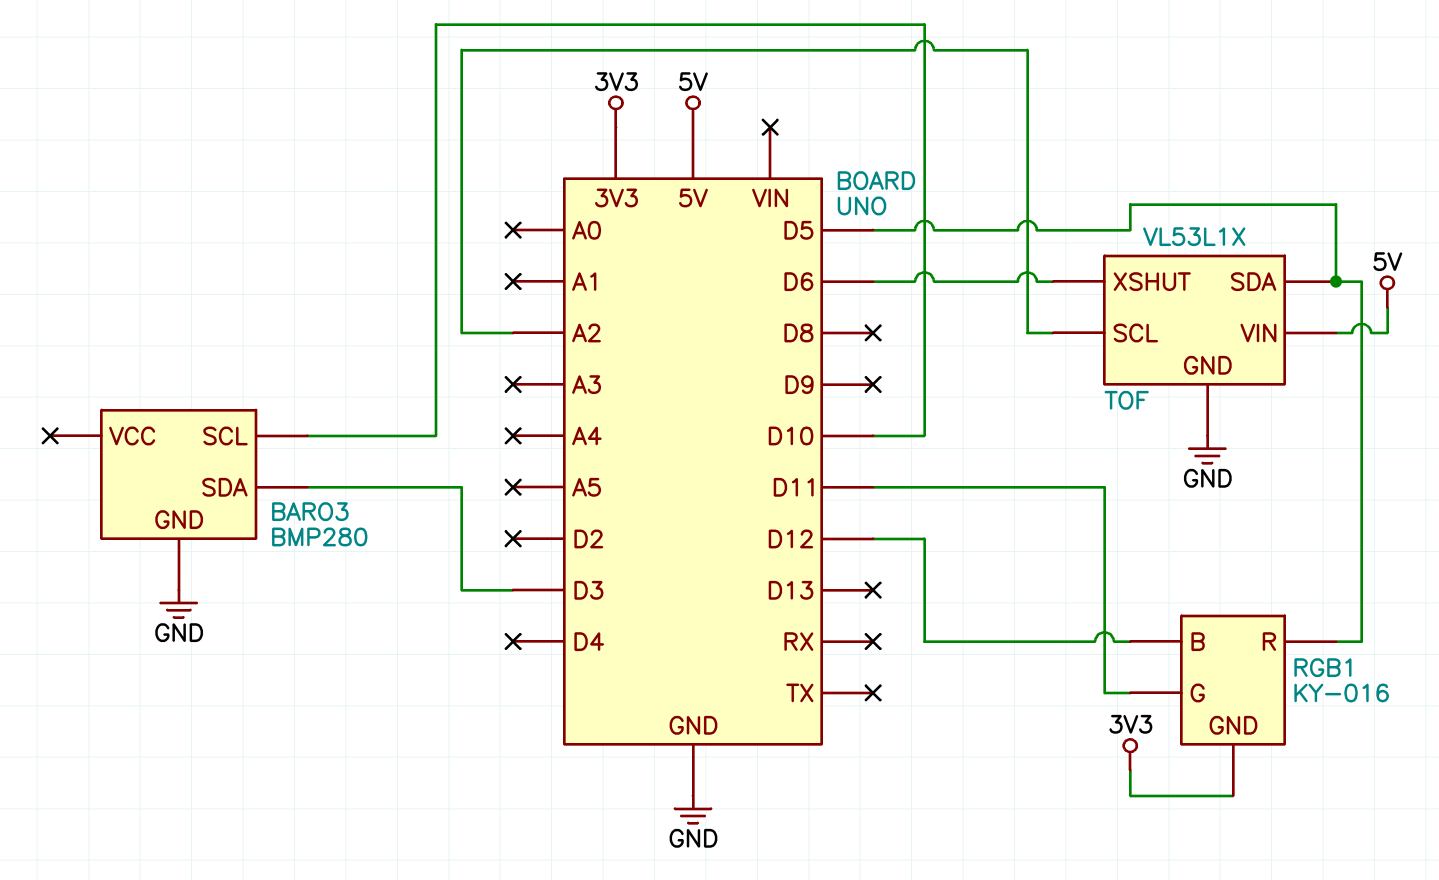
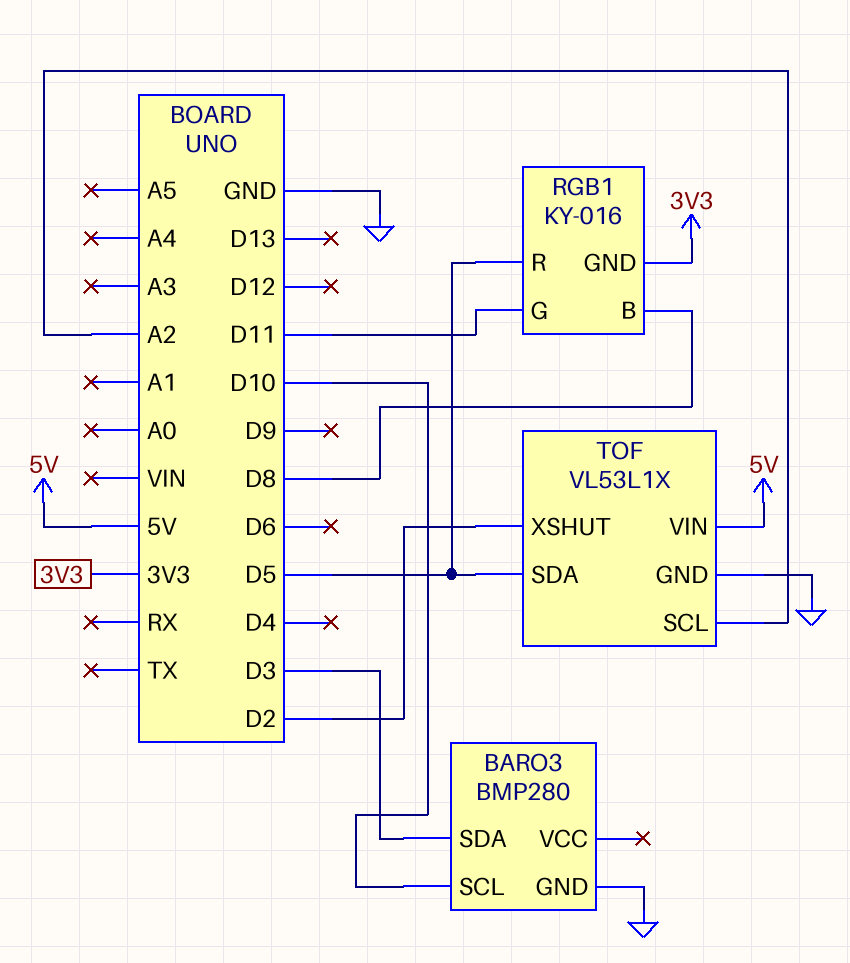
RGB1 pin B: D12 -> D8
TOF pin XSHUT: D6 -> D2

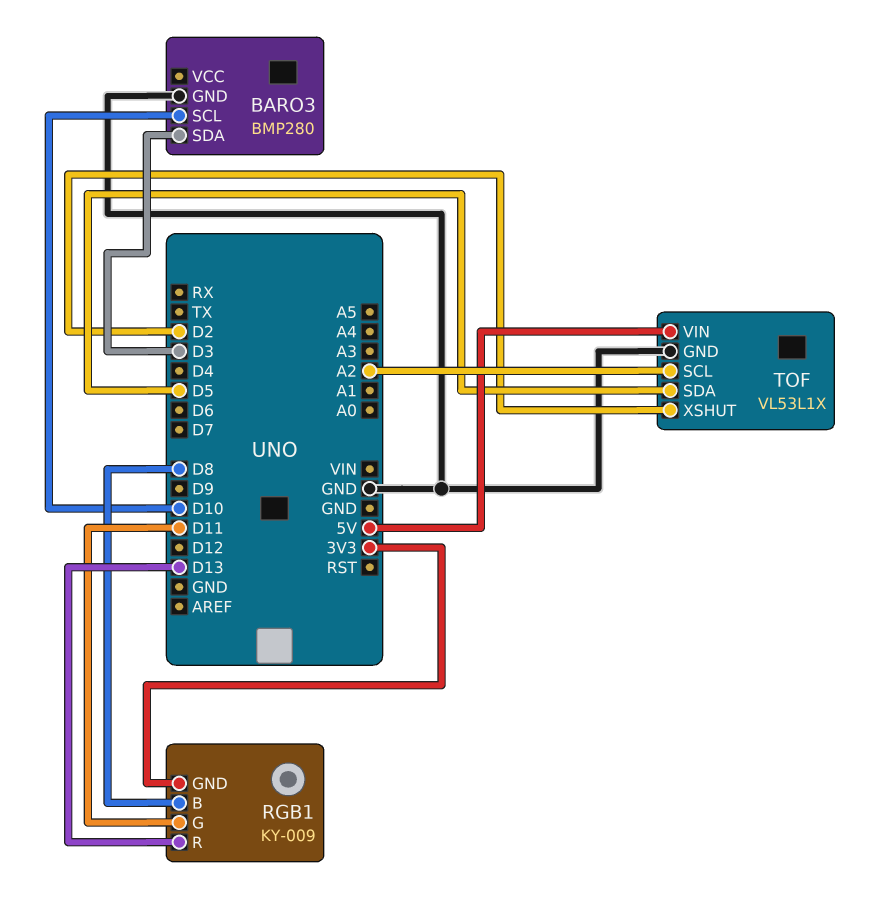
RGB1: KY-016 -> KY-009
RGB1 pin R: D5 -> D13

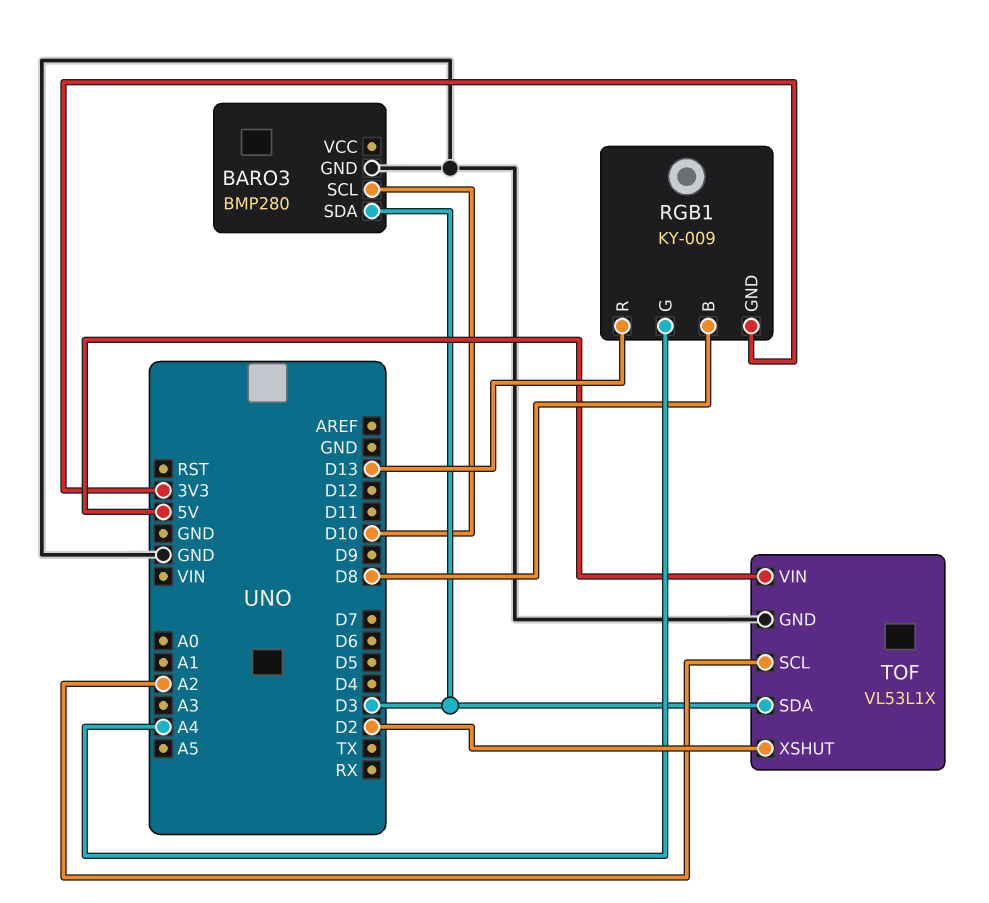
RGB1 pin G: D11 -> A4
TOF pin SDA: D5 -> D3

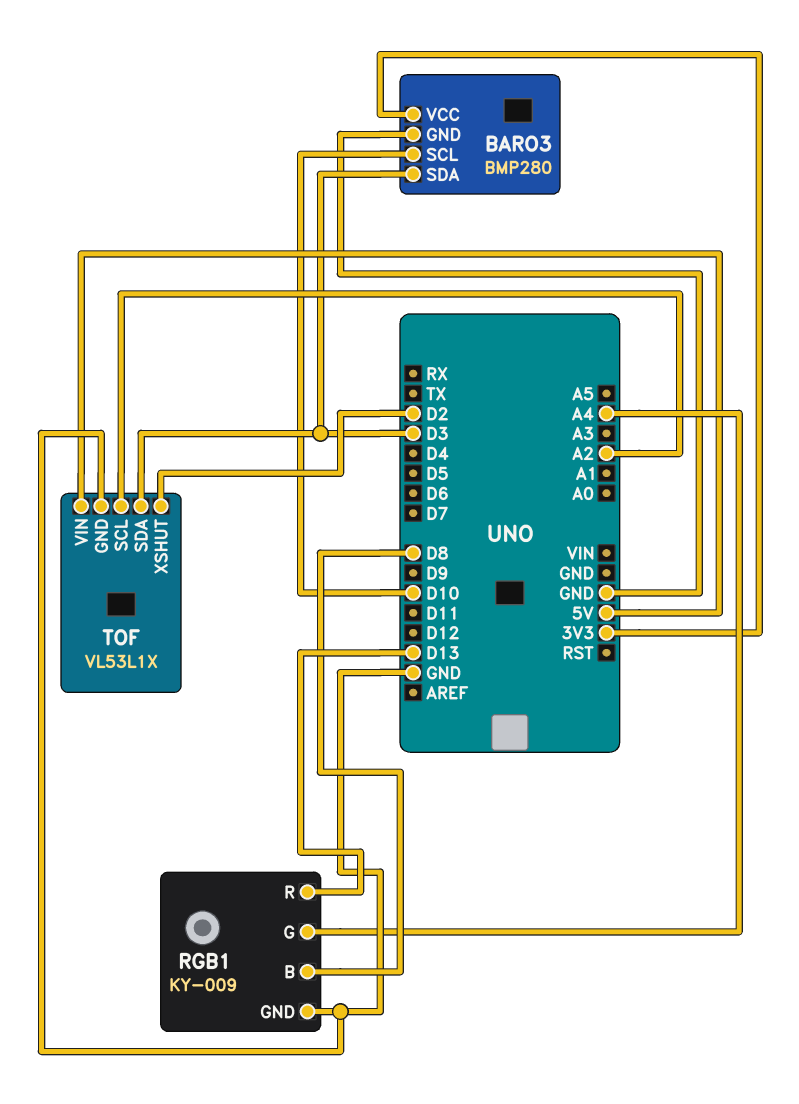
BARO3 pin VCC: none -> 3V3
RGB1 pin GND: 3V3 -> GND

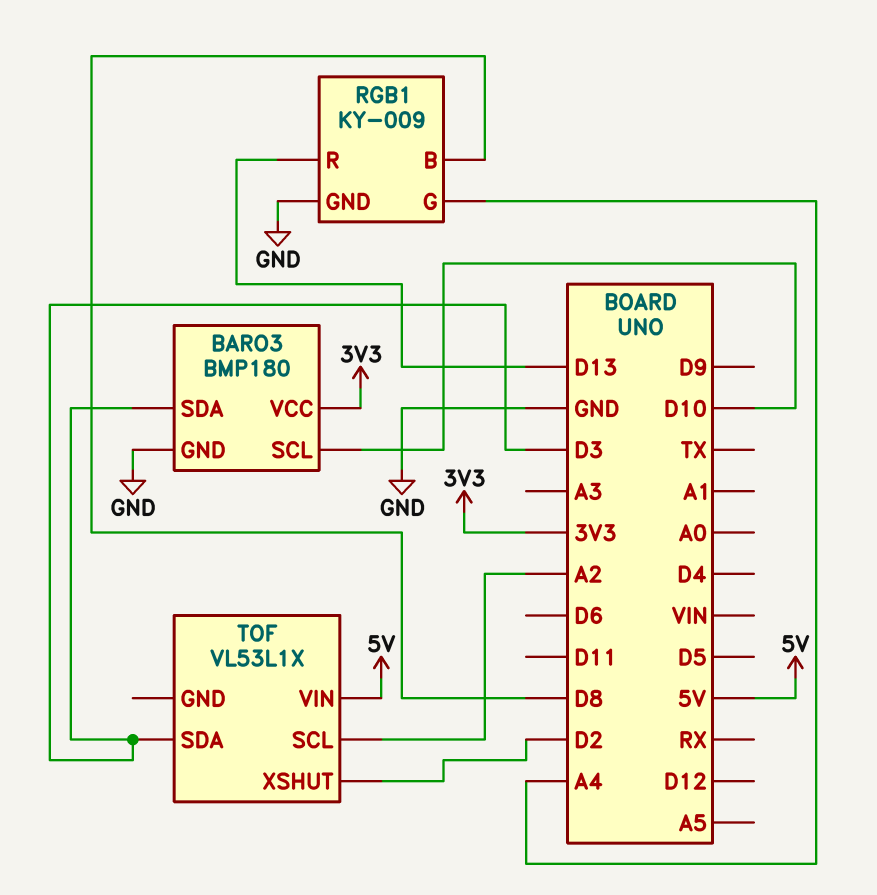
BARO3: BMP280 -> BMP180
TOF pin GND: GND -> none

